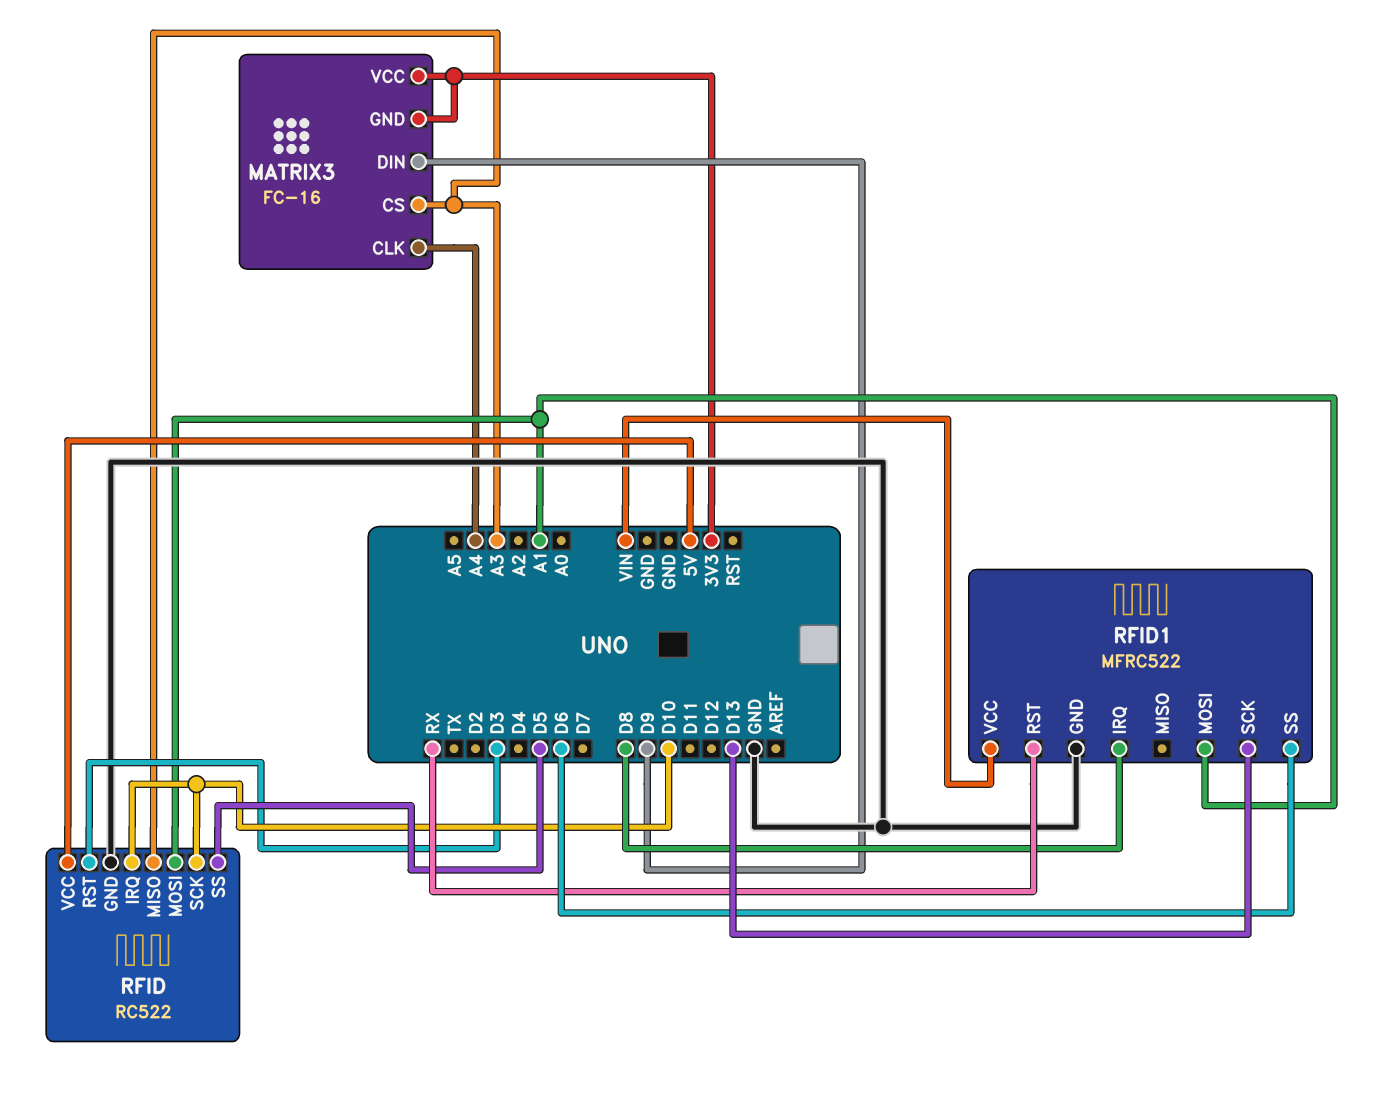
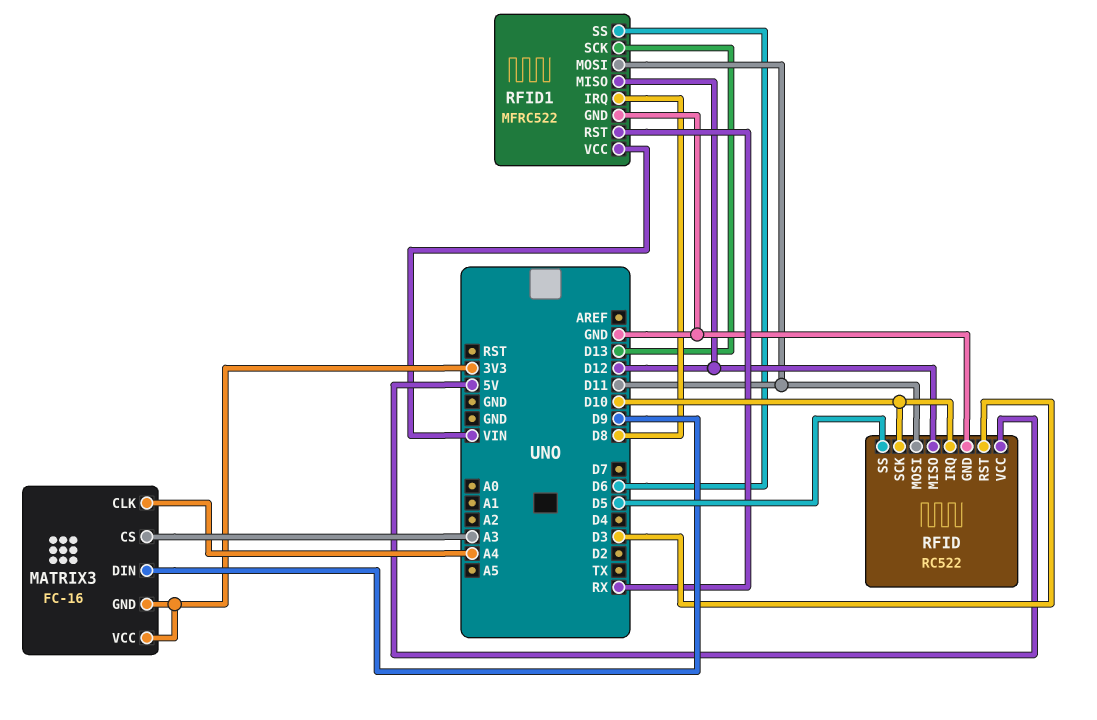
RFID pin MISO: A3 -> D12
RFID pin MOSI: A1 -> D11
RFID1 pin MISO: none -> D12
RFID1 pin MOSI: A1 -> D11

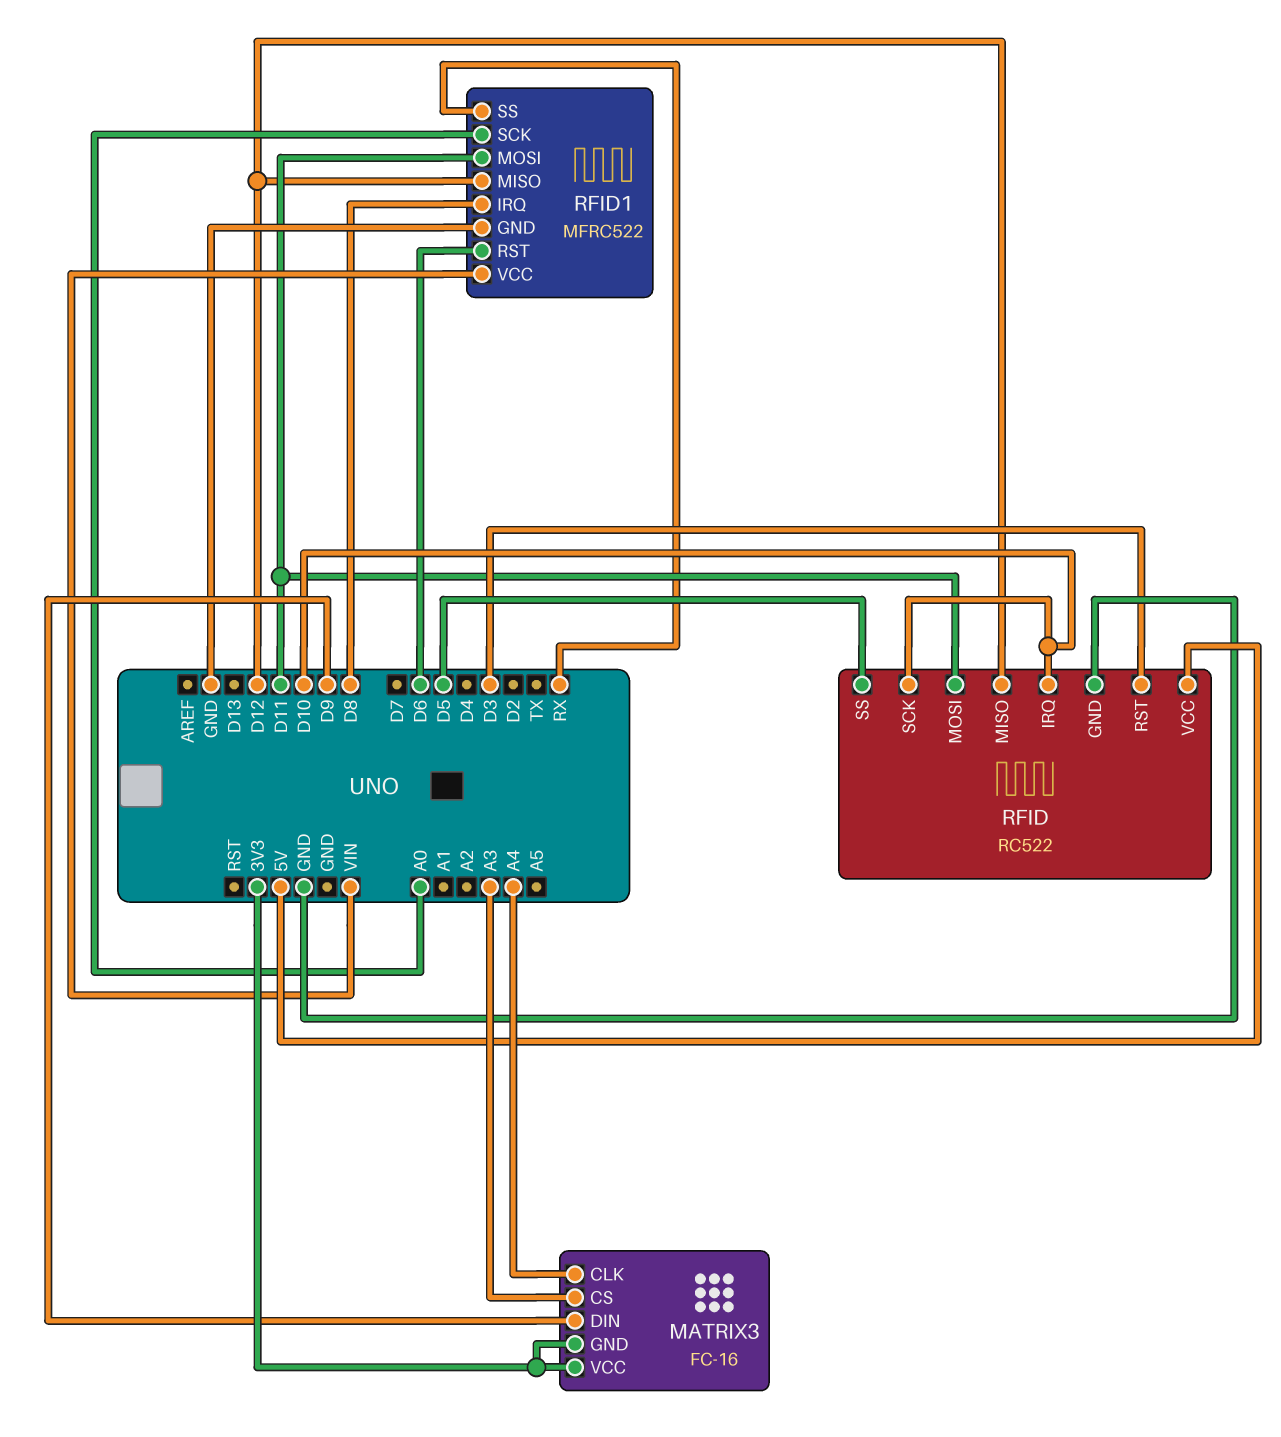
RFID1 pin RST: RX -> D6
RFID1 pin SCK: D13 -> A0
RFID1 pin SS: D6 -> RX

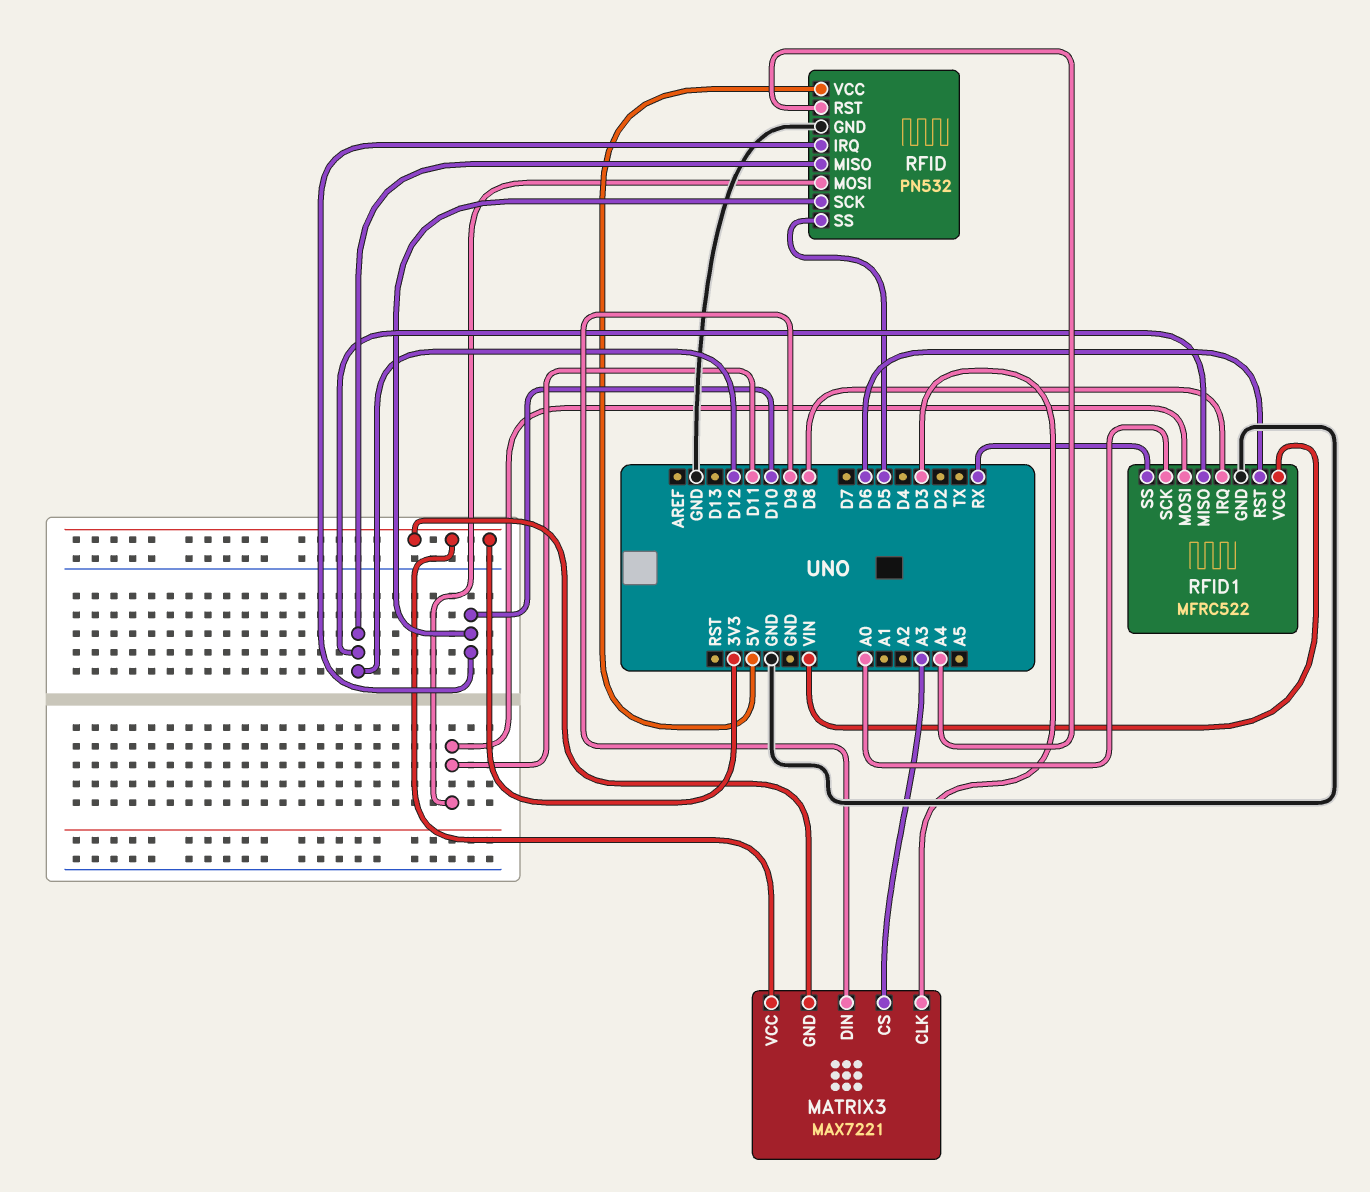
MATRIX3: FC-16 -> MAX7221
MATRIX3 pin CLK: A4 -> D3
RFID: RC522 -> PN532
RFID pin RST: D3 -> A4

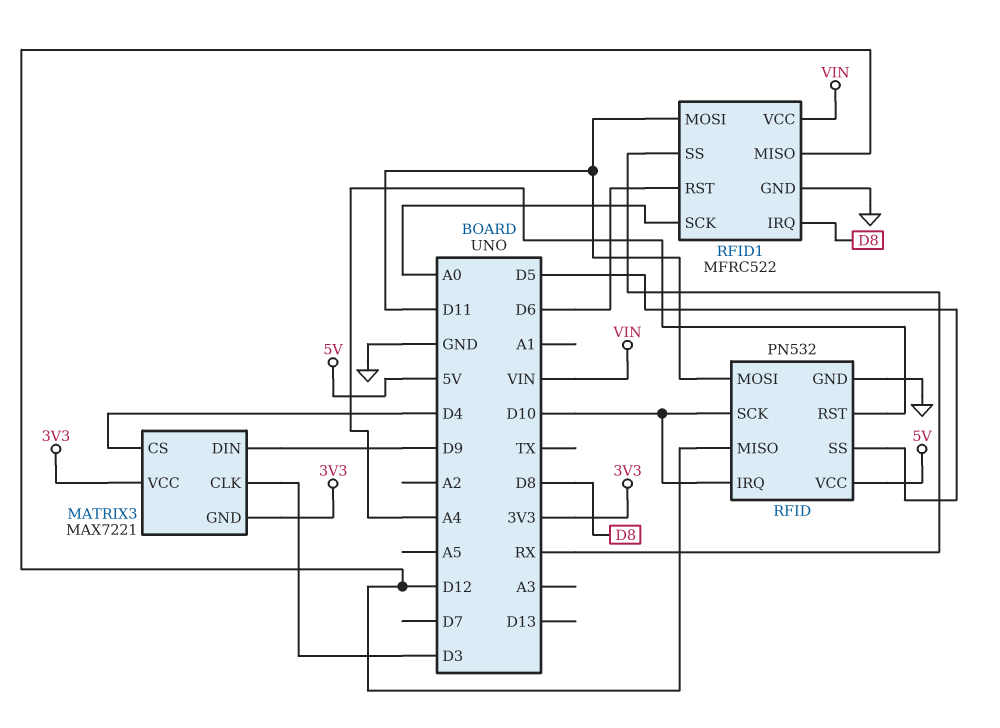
MATRIX3 pin CS: A3 -> D4

